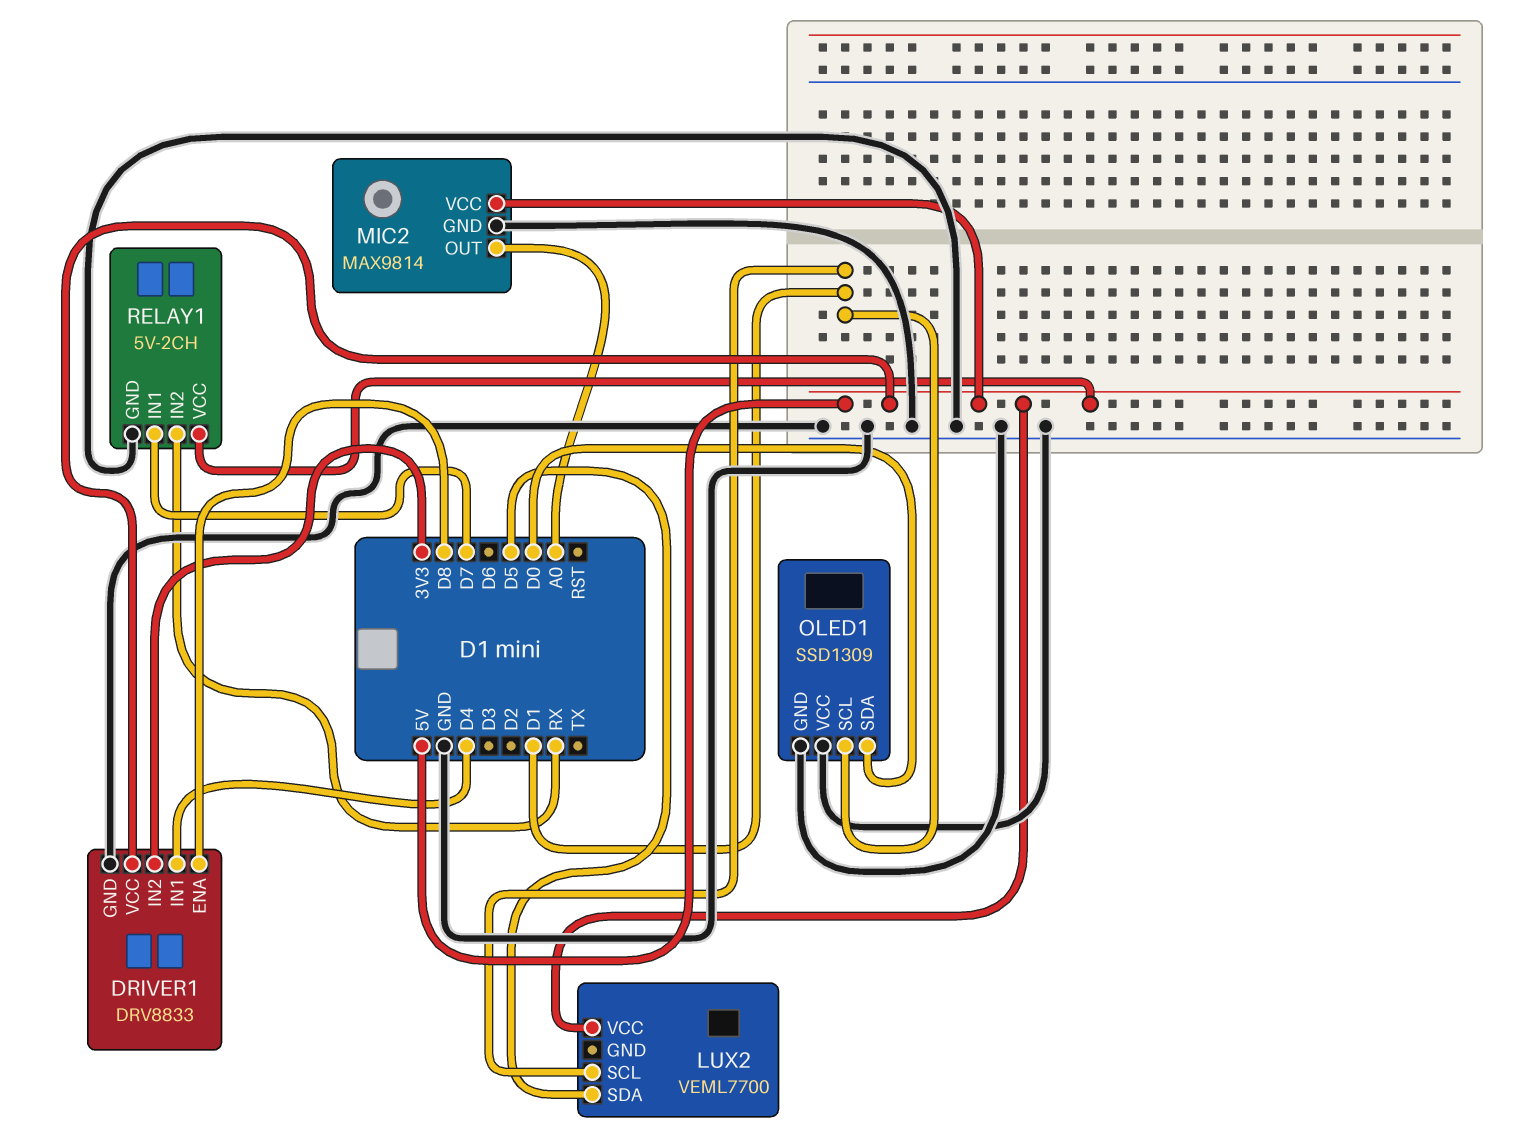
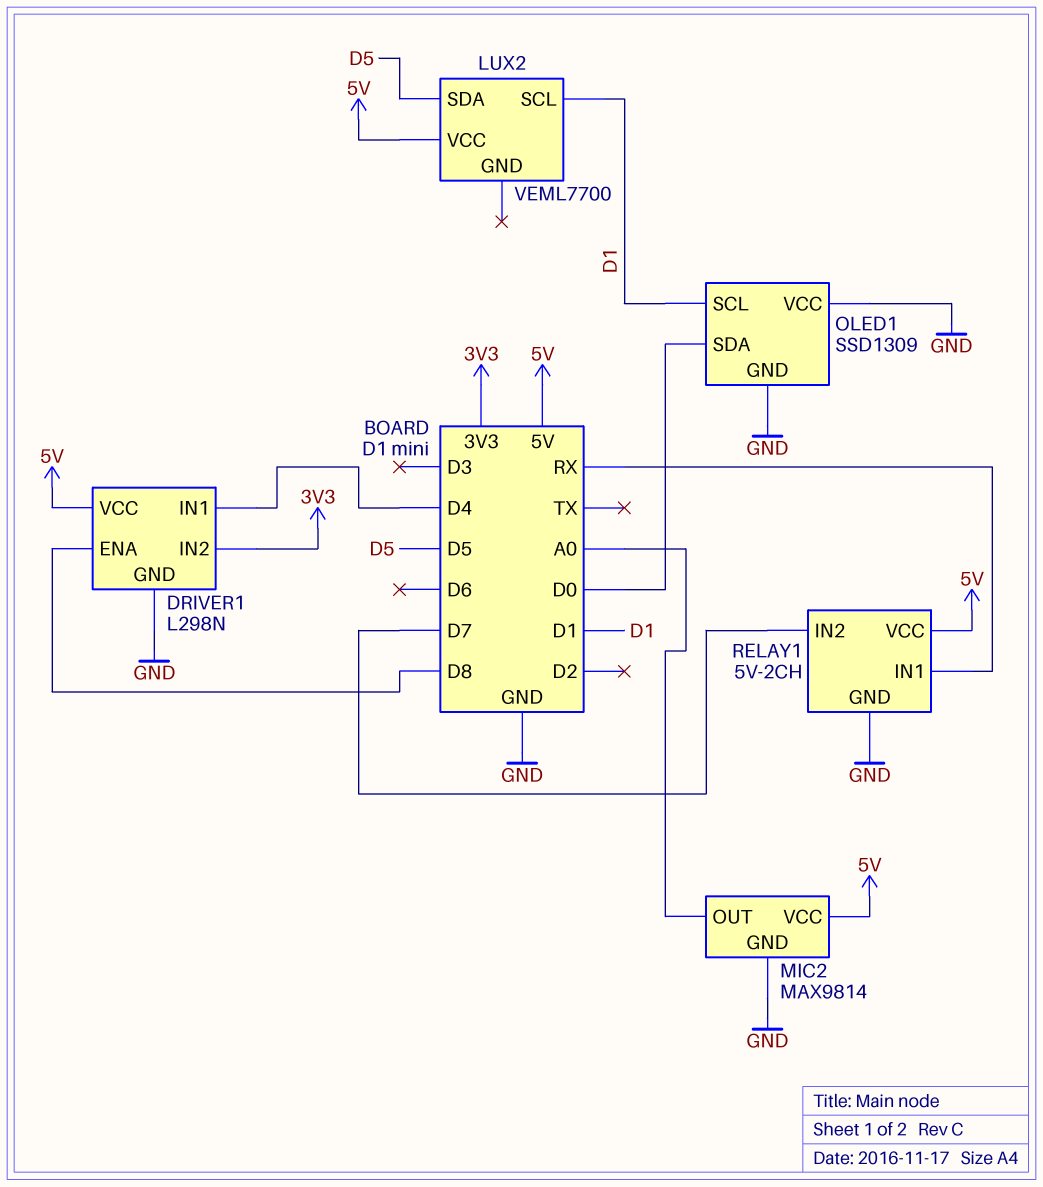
DRIVER1: DRV8833 -> L298N
RELAY1 pin IN1: D7 -> RX
RELAY1 pin IN2: RX -> D7

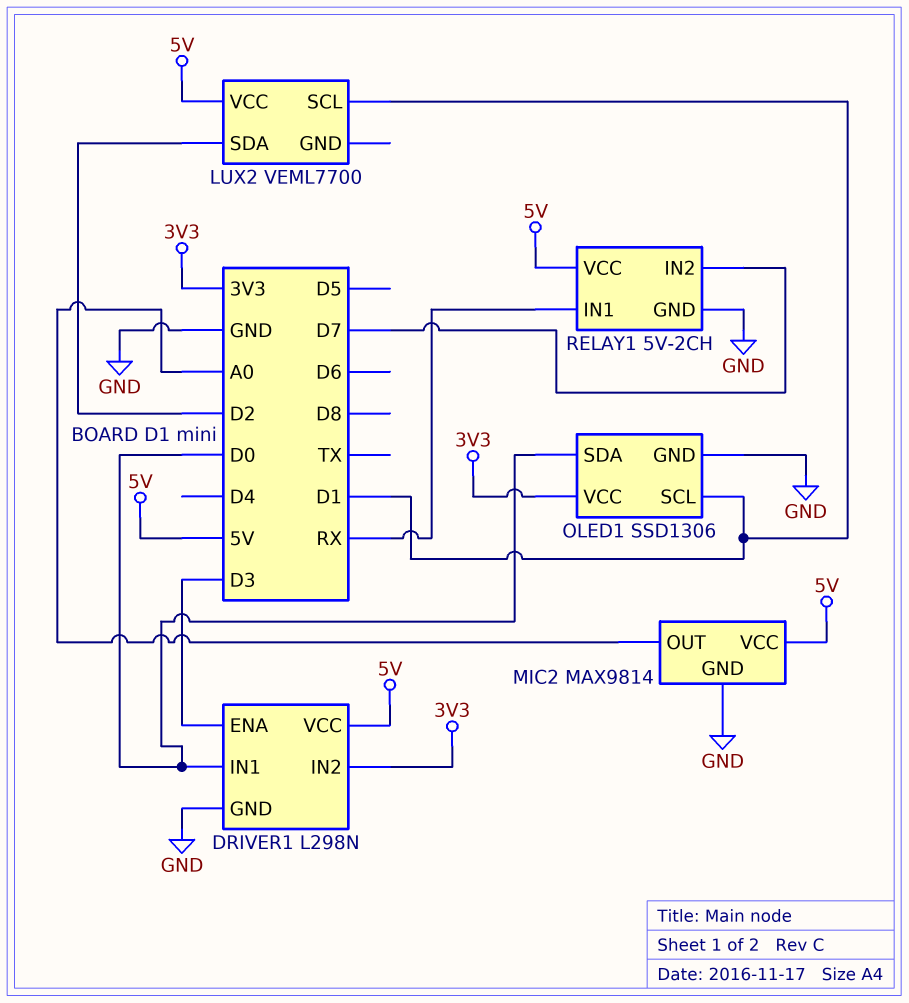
DRIVER1 pin ENA: D8 -> D3
DRIVER1 pin IN1: D4 -> D0
LUX2 pin SDA: D5 -> D2
OLED1: SSD1309 -> SSD1306
OLED1 pin VCC: GND -> 3V3

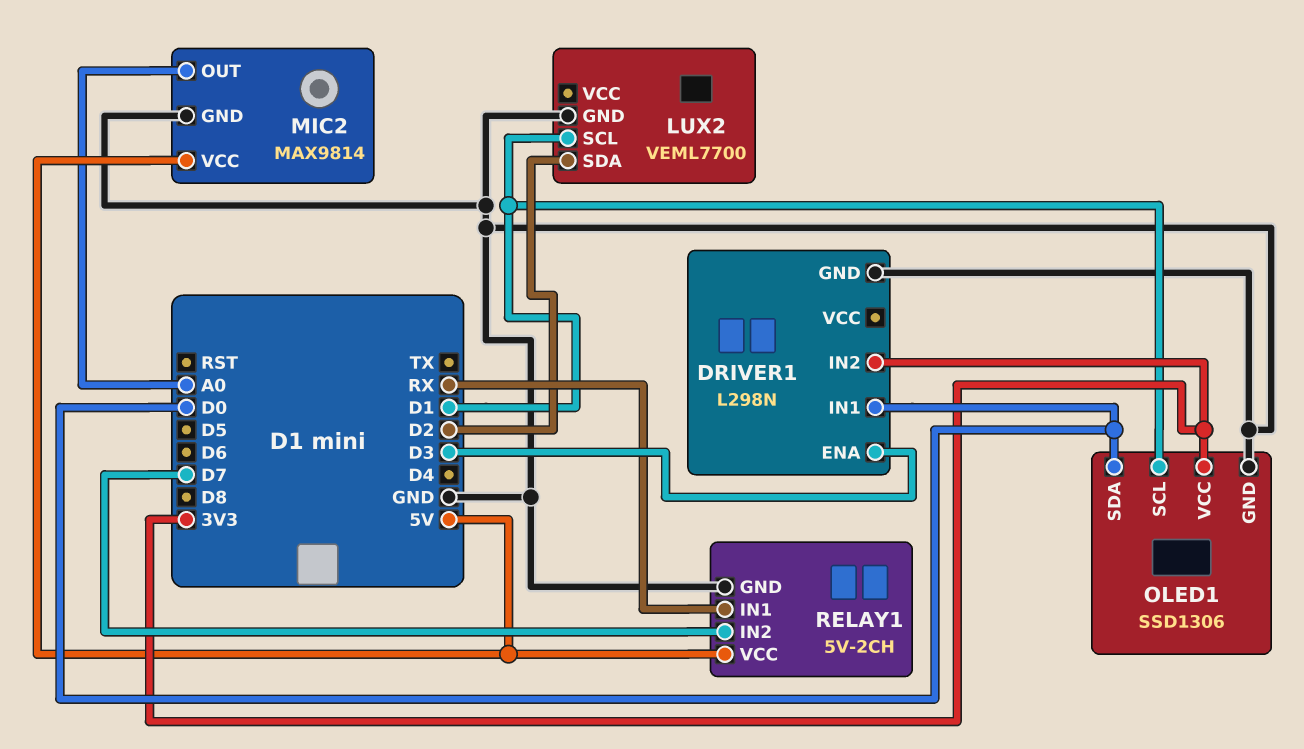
DRIVER1 pin VCC: 5V -> none
LUX2 pin GND: none -> GND
LUX2 pin VCC: 5V -> none

